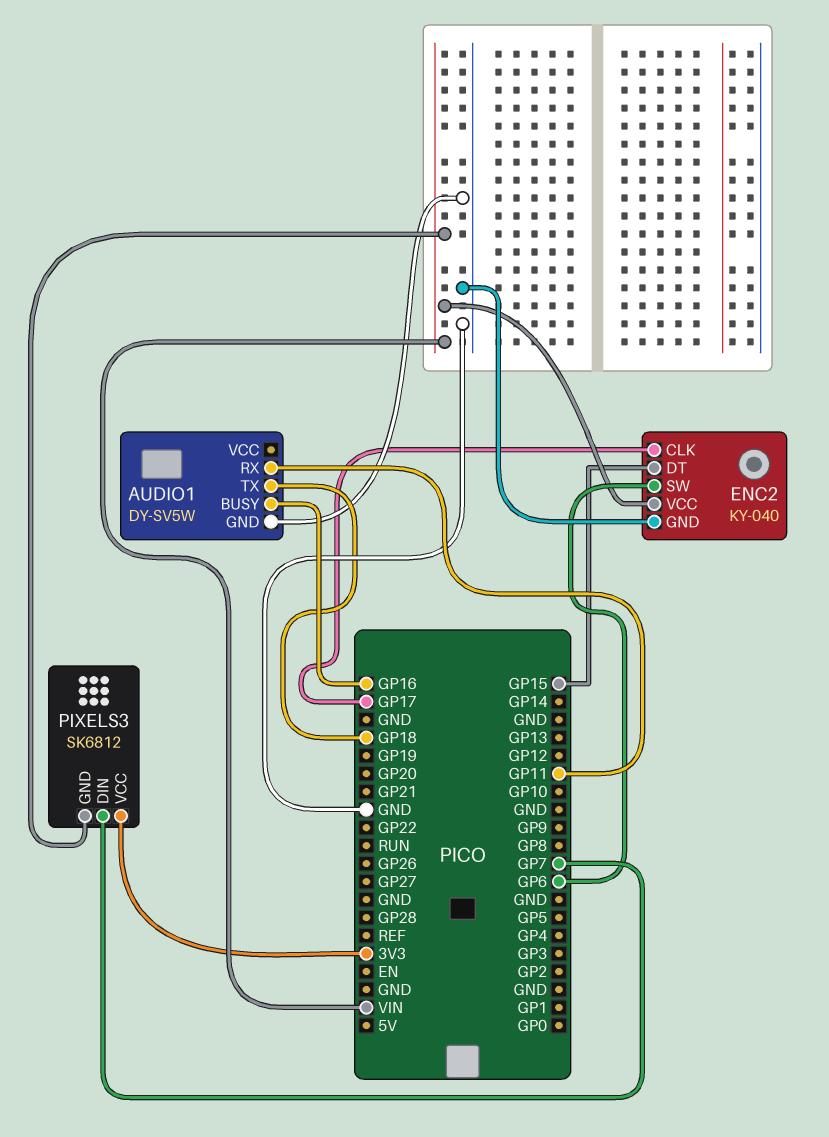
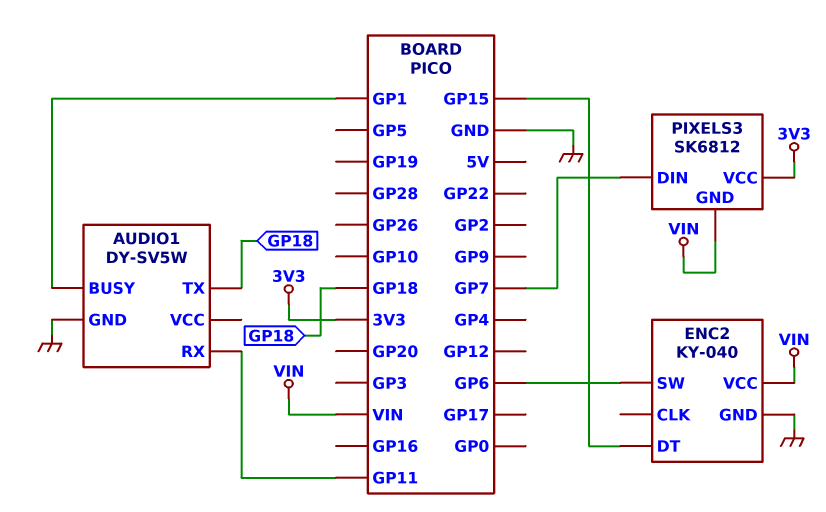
AUDIO1 pin BUSY: GP16 -> GP1
ENC2 pin CLK: GP17 -> none

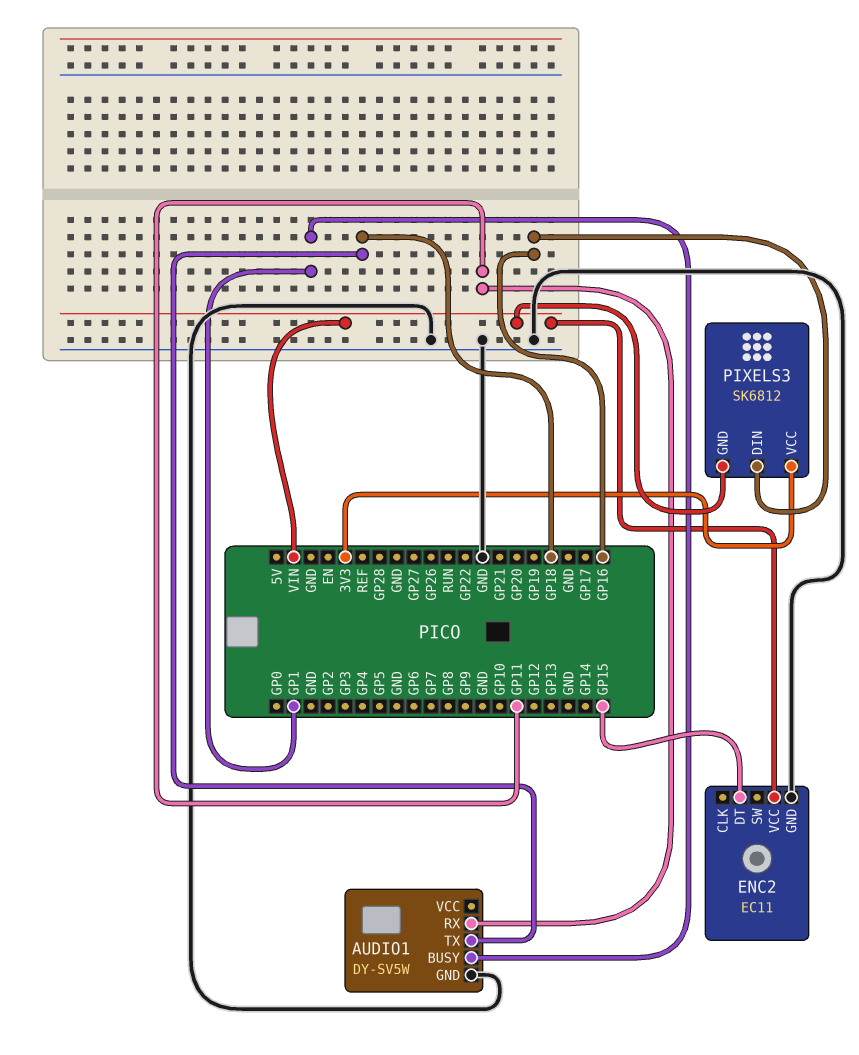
ENC2: KY-040 -> EC11
ENC2 pin SW: GP6 -> none
PIXELS3 pin DIN: GP7 -> GP16

